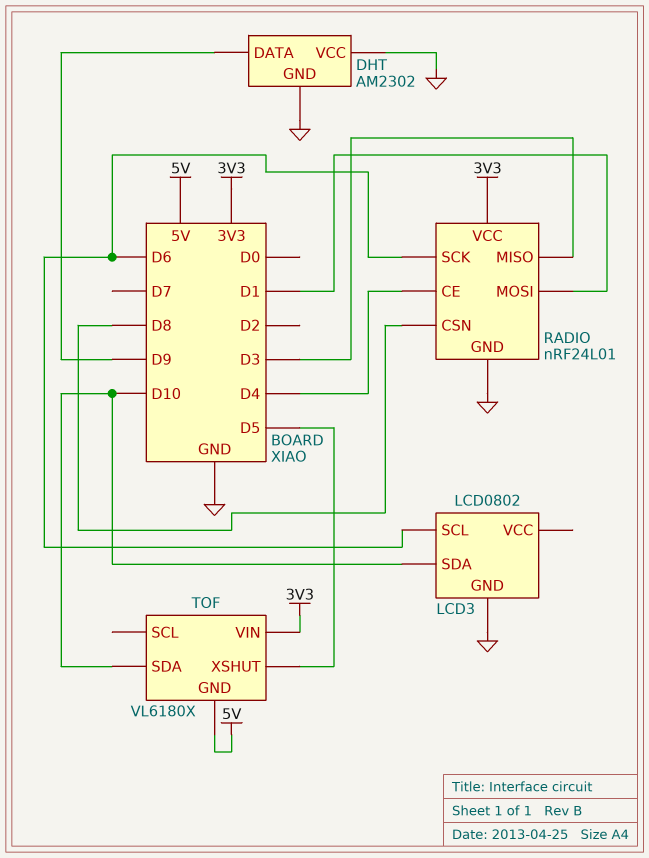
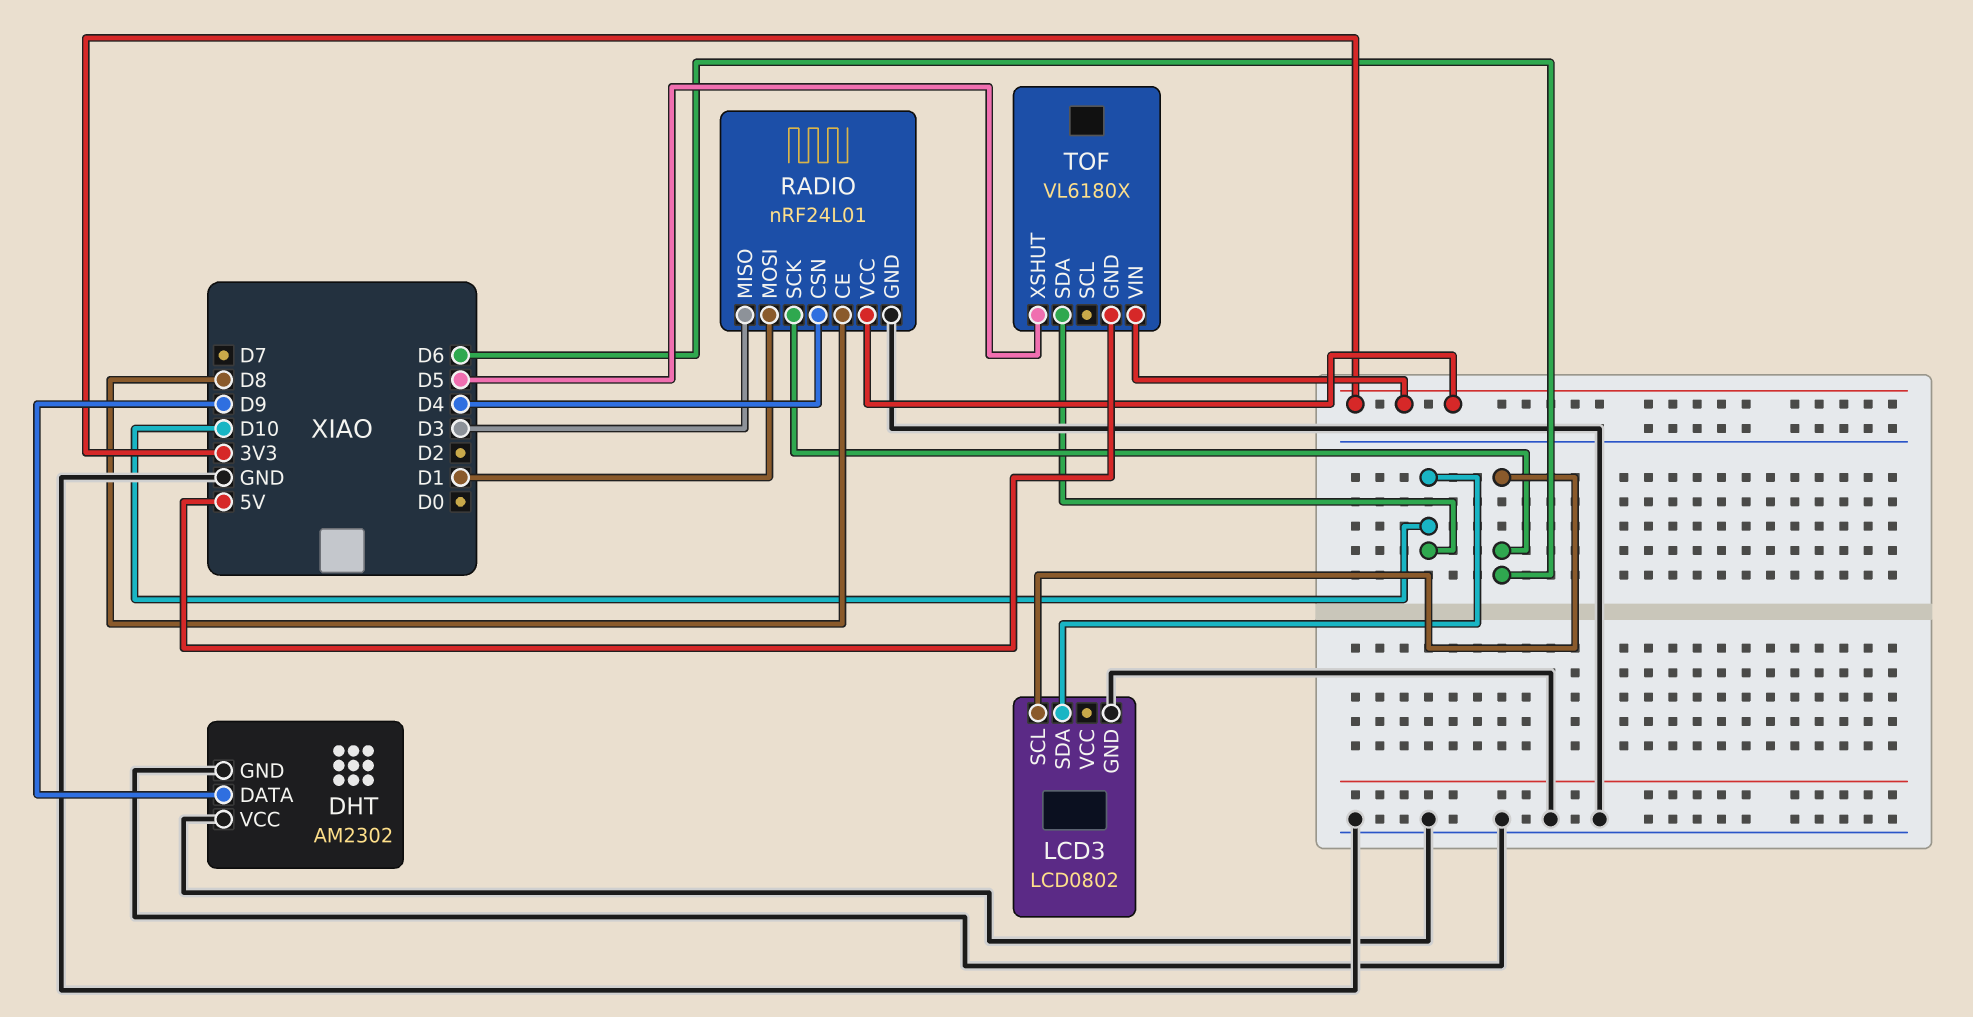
RADIO pin CE: D4 -> D8
RADIO pin CSN: D8 -> D4

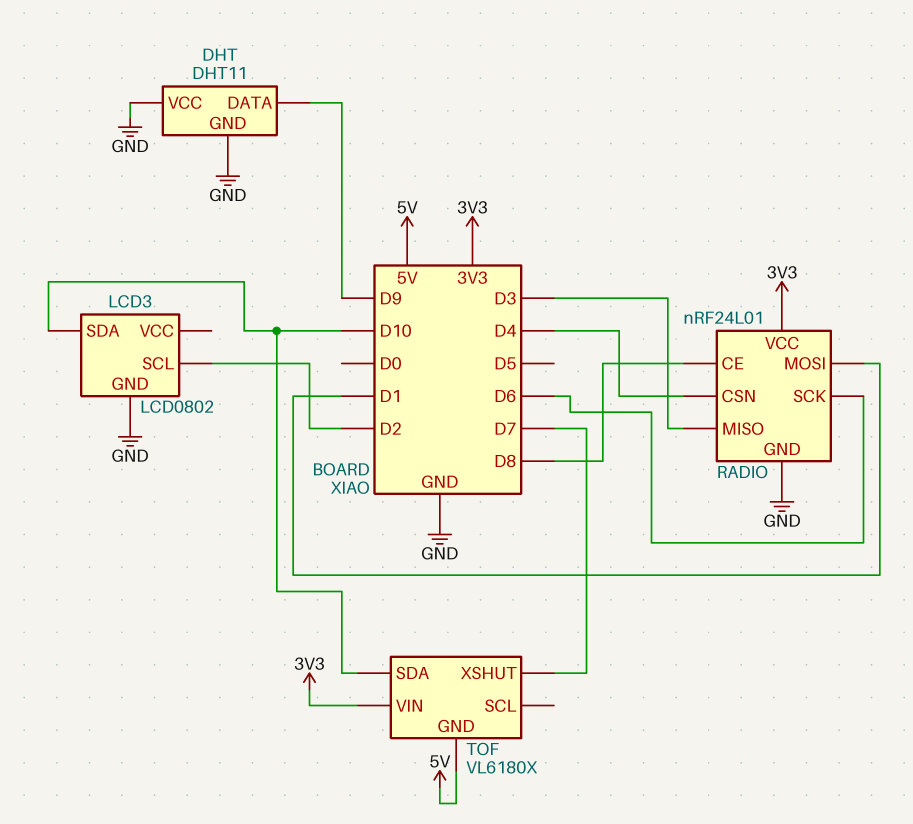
DHT: AM2302 -> DHT11
LCD3 pin SCL: D6 -> D2
TOF pin XSHUT: D5 -> D7

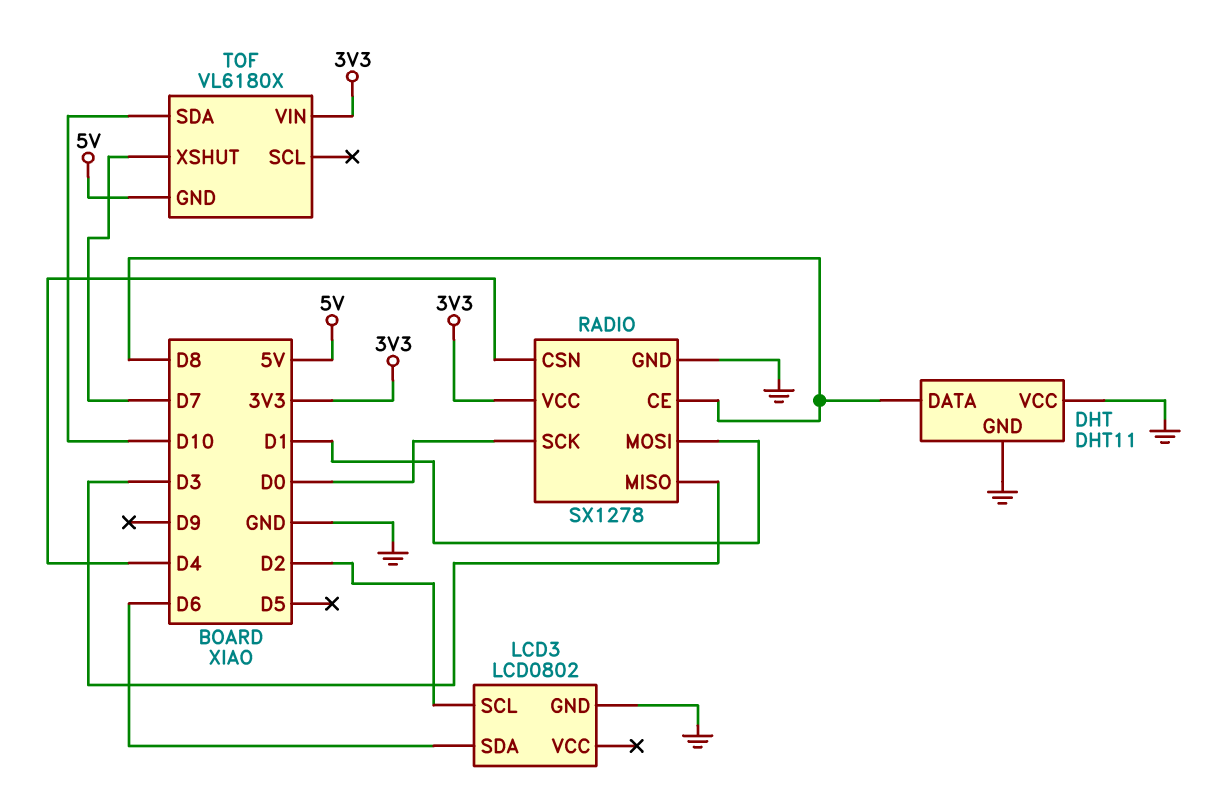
DHT pin DATA: D9 -> D8
LCD3 pin SDA: D10 -> D6
RADIO: nRF24L01 -> SX1278
RADIO pin SCK: D6 -> D0

